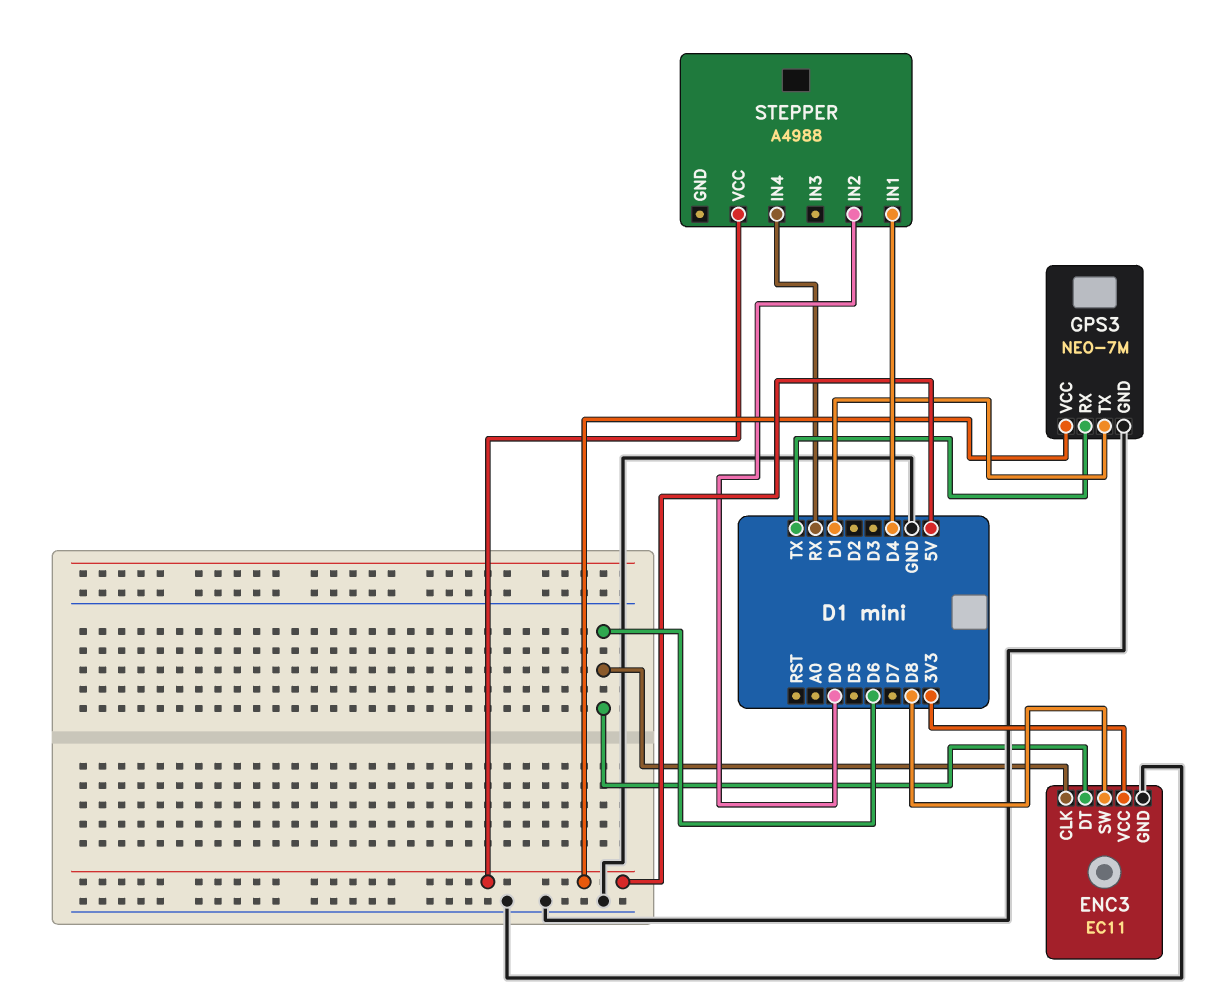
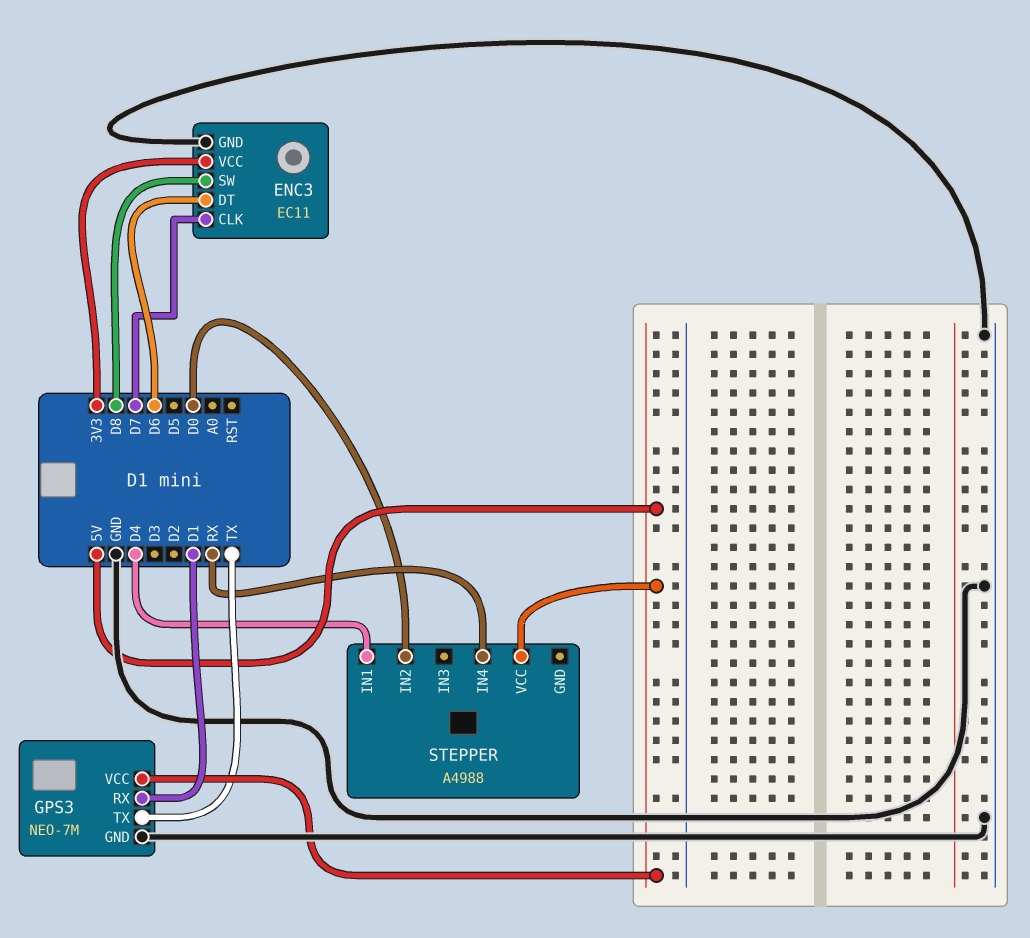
ENC3 pin CLK: D6 -> D7
GPS3 pin RX: TX -> D1
GPS3 pin TX: D1 -> TX

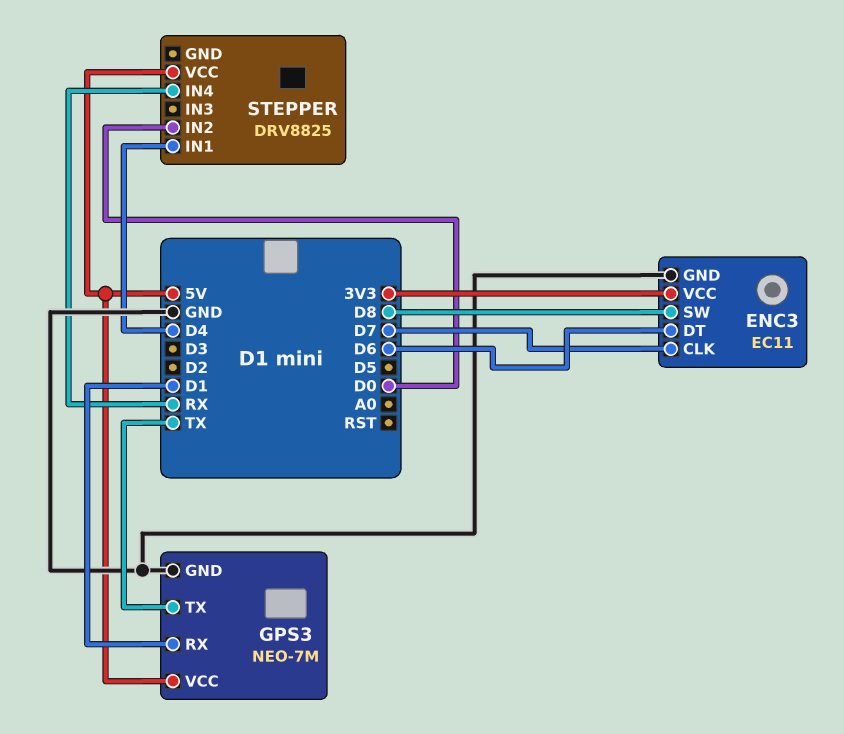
STEPPER: A4988 -> DRV8825

